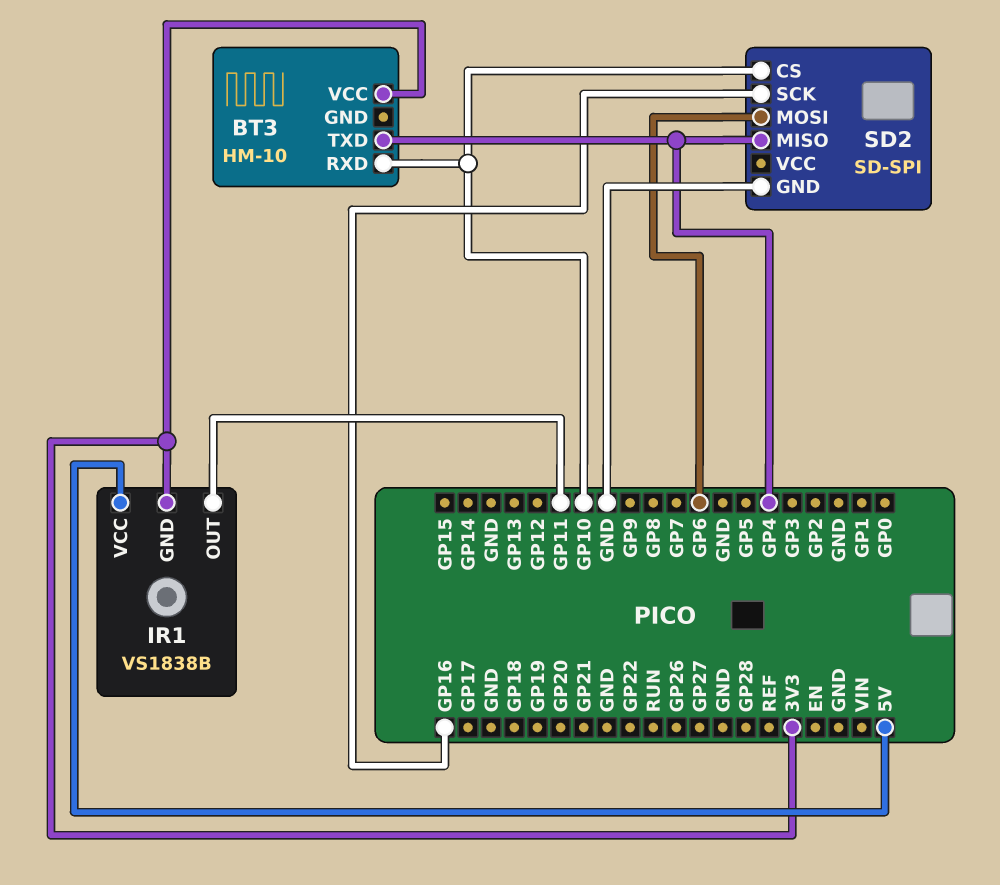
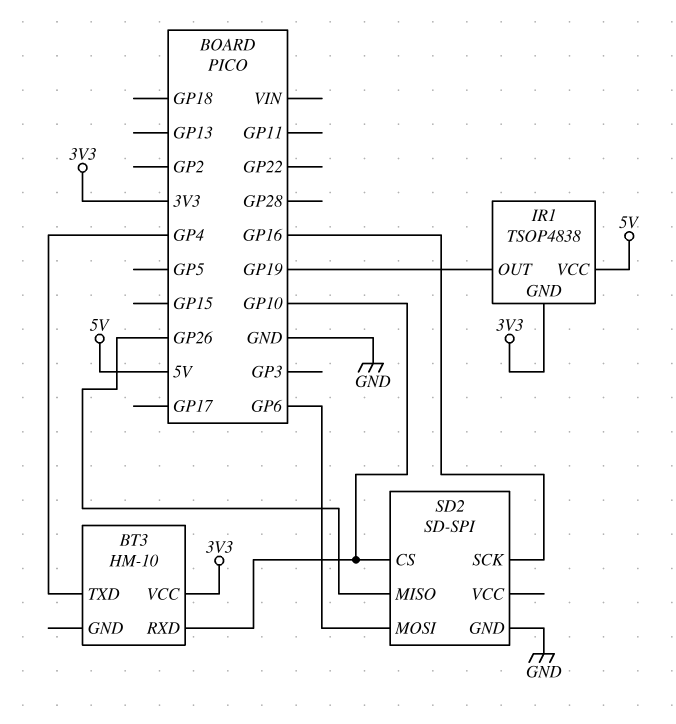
IR1: VS1838B -> TSOP4838
IR1 pin OUT: GP11 -> GP19
SD2 pin MISO: GP4 -> GP26

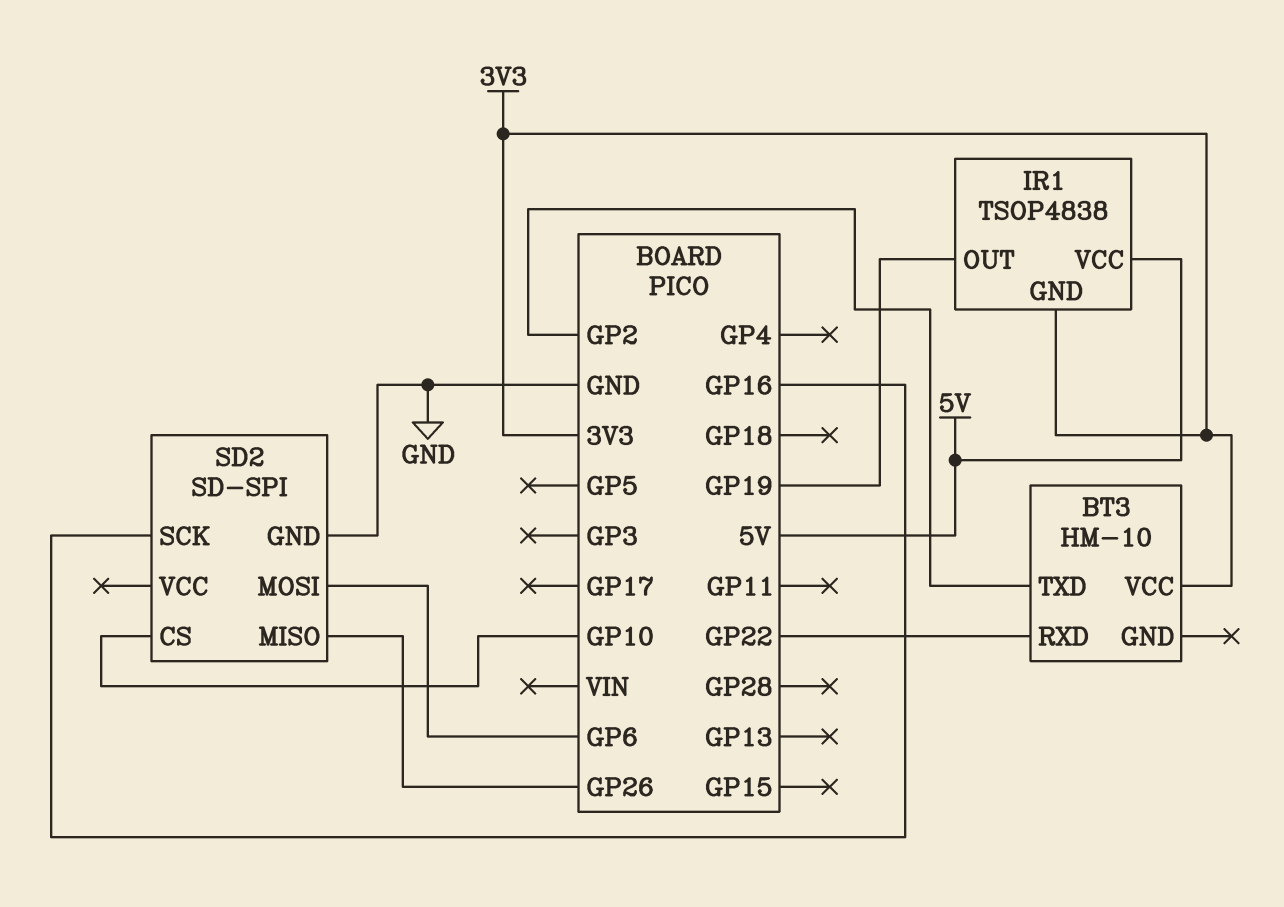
BT3 pin RXD: GP10 -> GP22
BT3 pin TXD: GP4 -> GP2

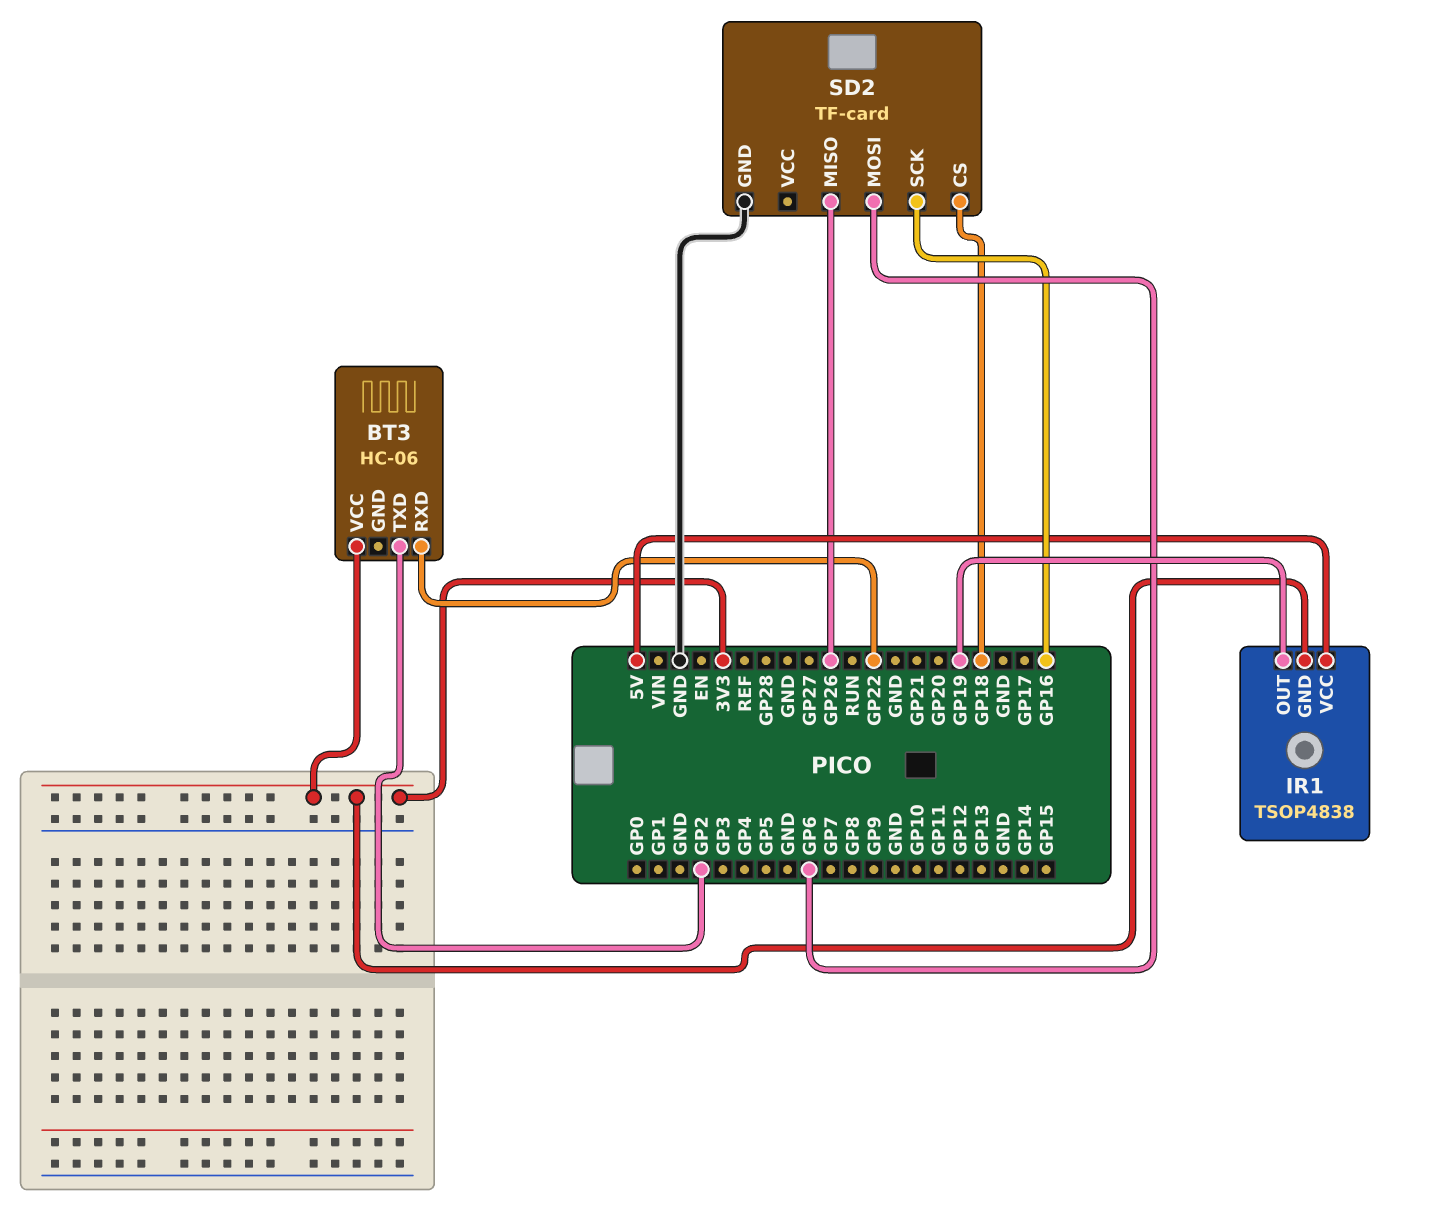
BT3: HM-10 -> HC-06
SD2: SD-SPI -> TF-card
SD2 pin CS: GP10 -> GP18

